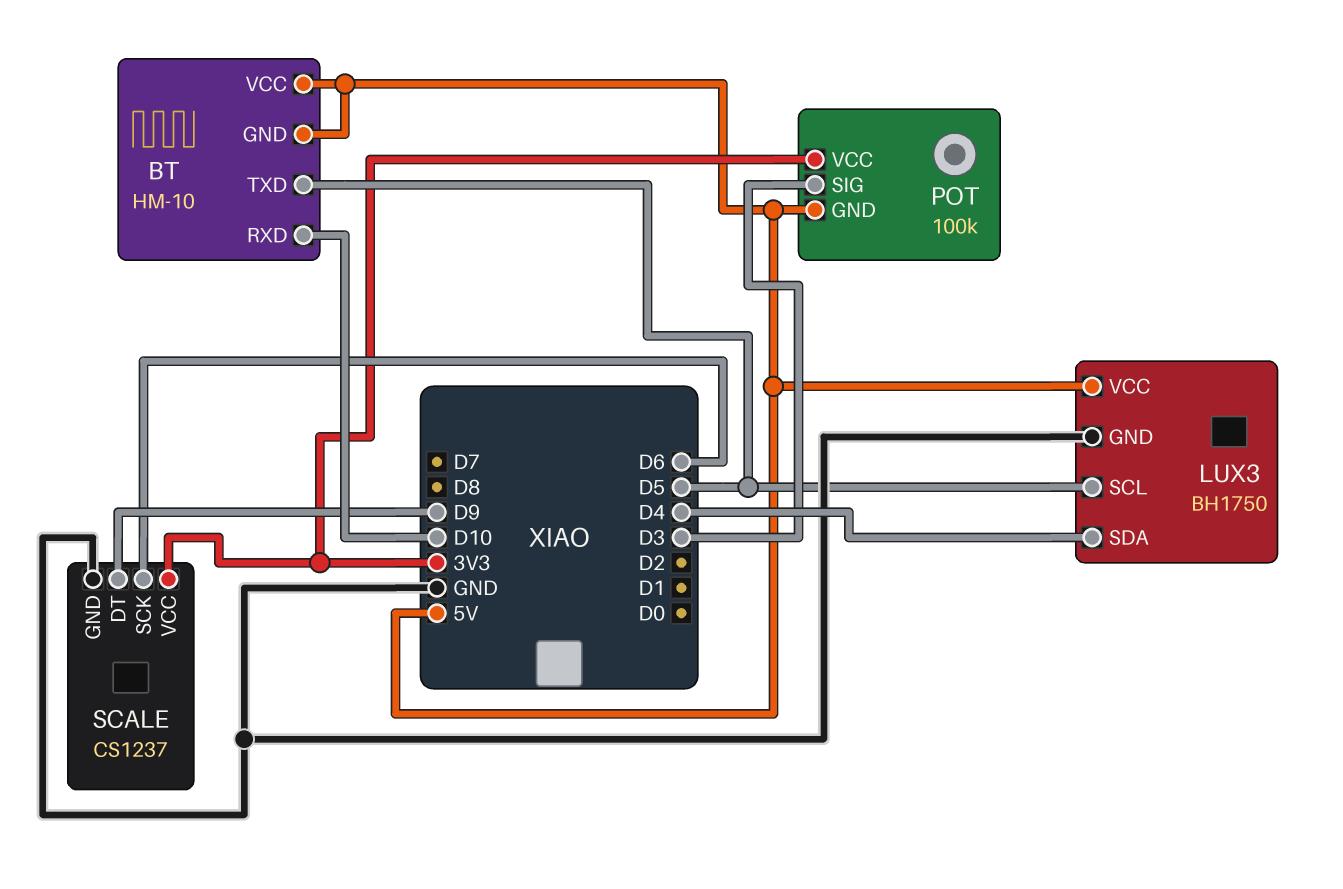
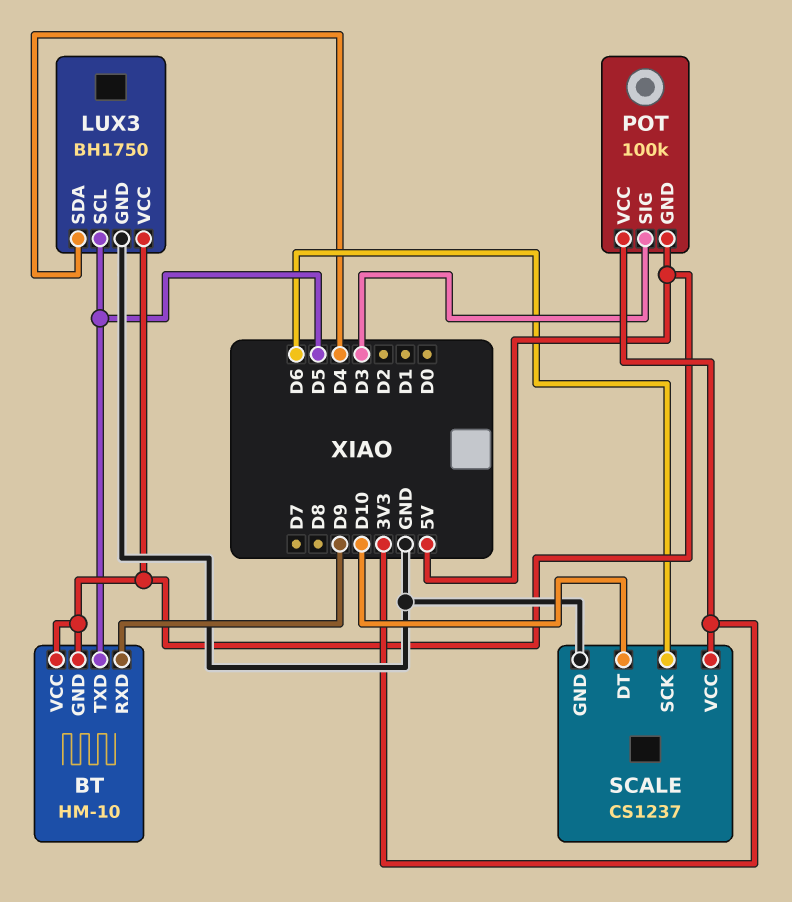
BT pin RXD: D10 -> D9
SCALE pin DT: D9 -> D10

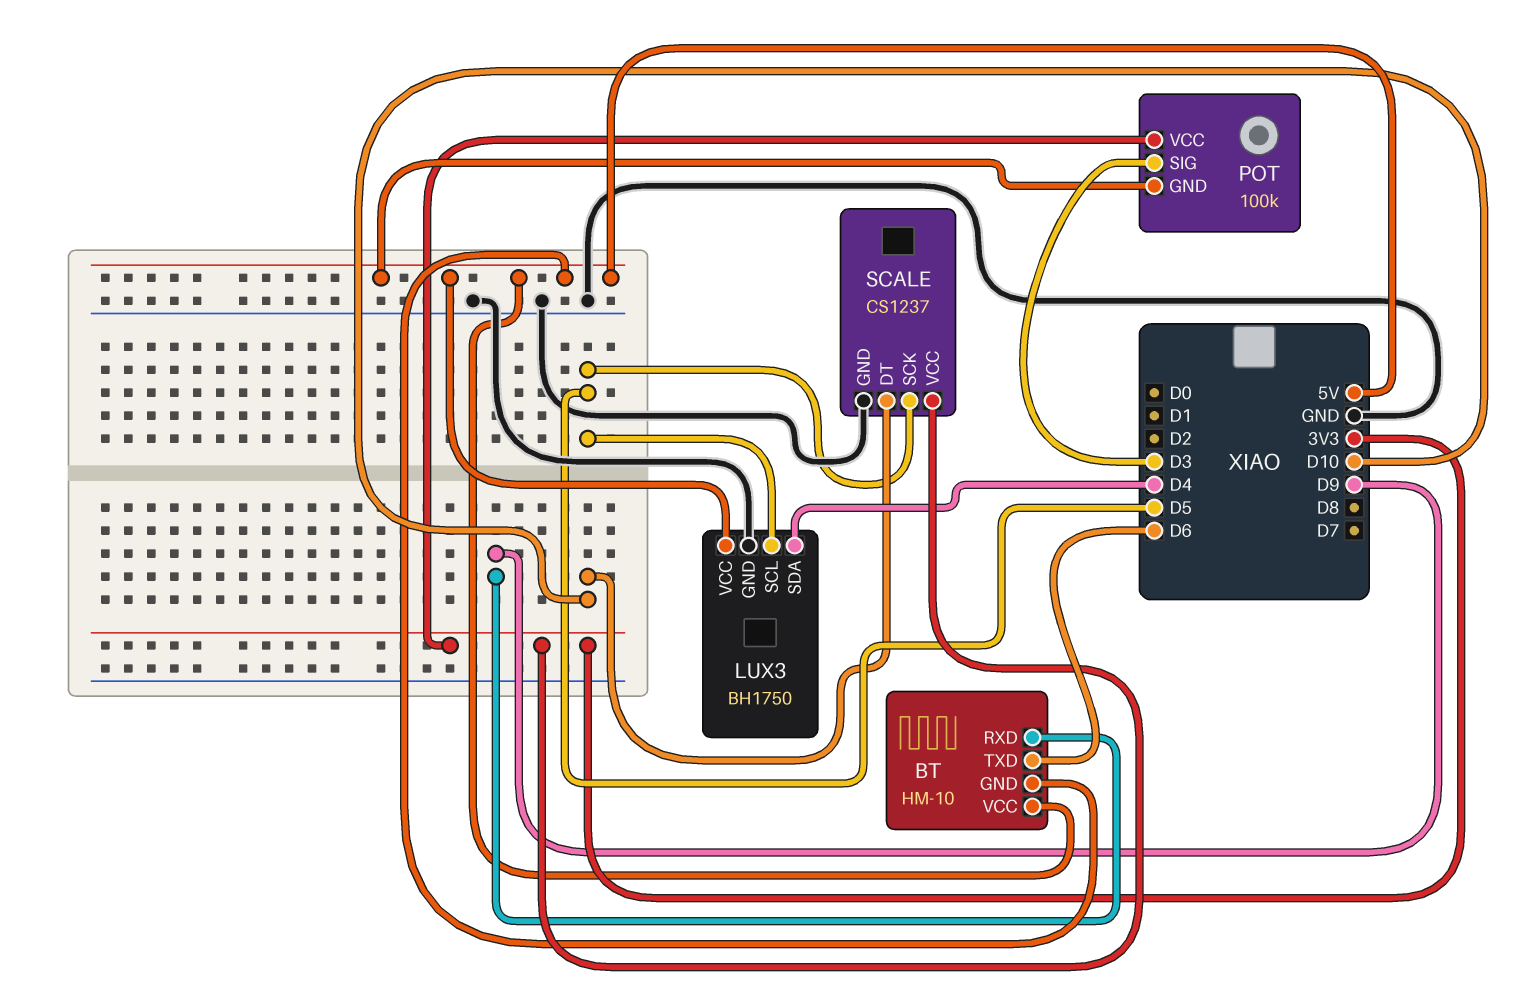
BT pin TXD: D5 -> D6
SCALE pin SCK: D6 -> D5

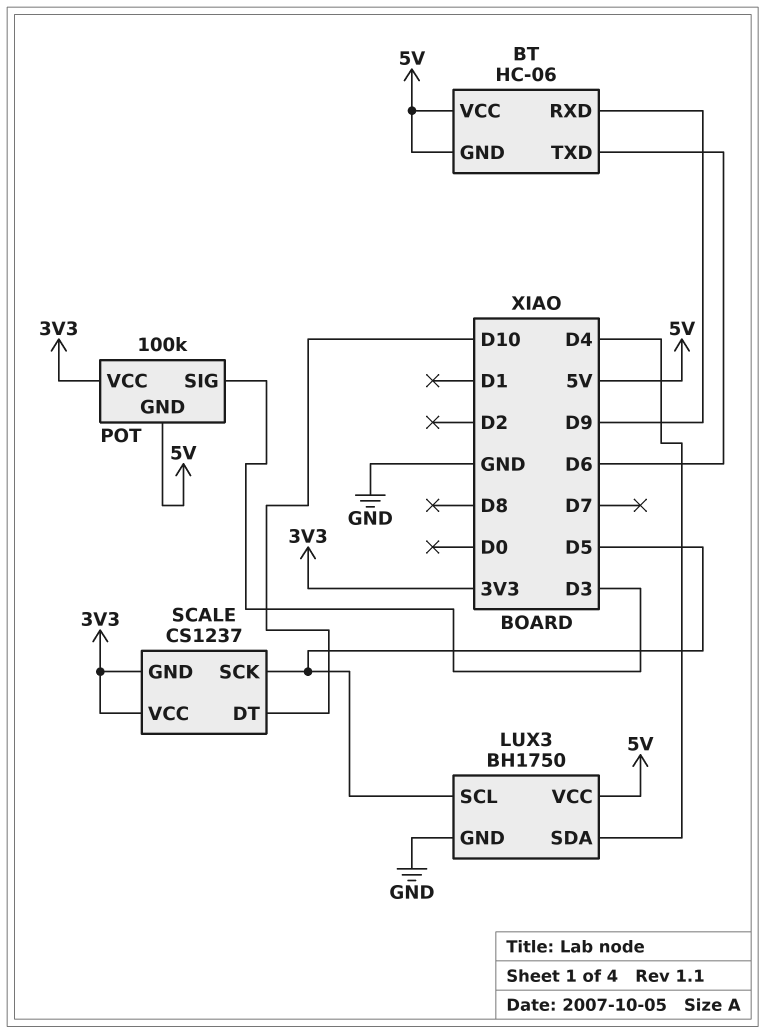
BT: HM-10 -> HC-06
SCALE pin GND: GND -> 3V3

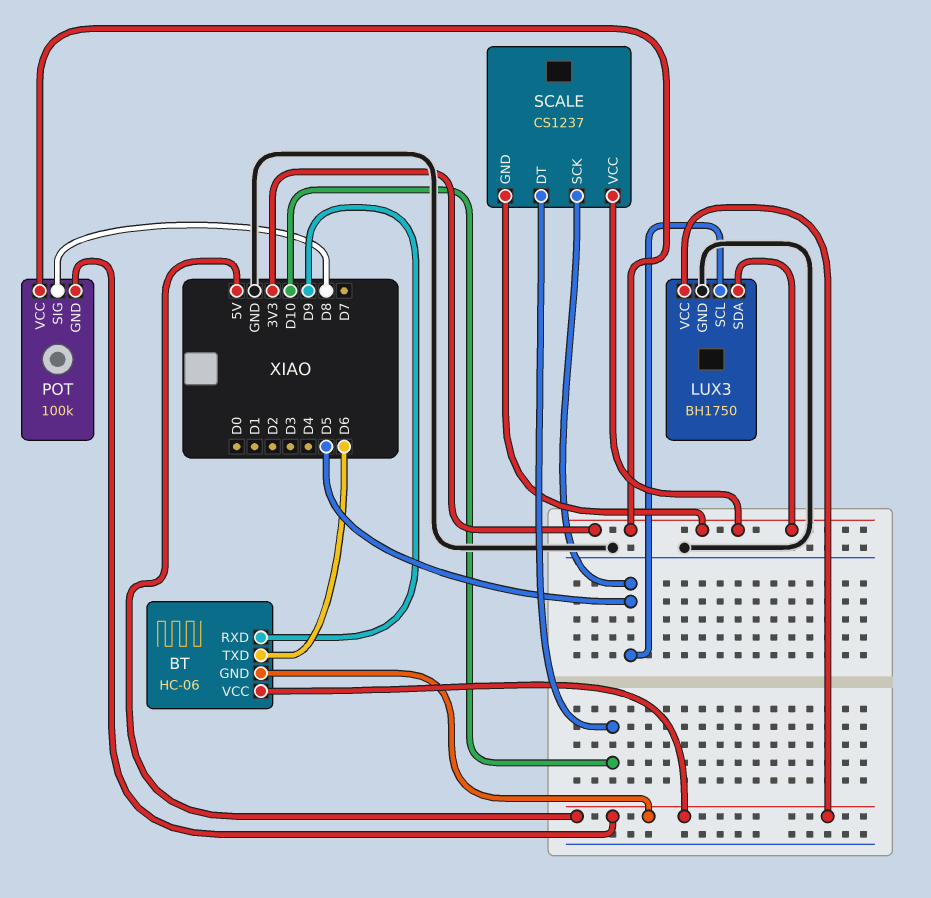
LUX3 pin SDA: D4 -> 3V3
POT pin SIG: D3 -> D8

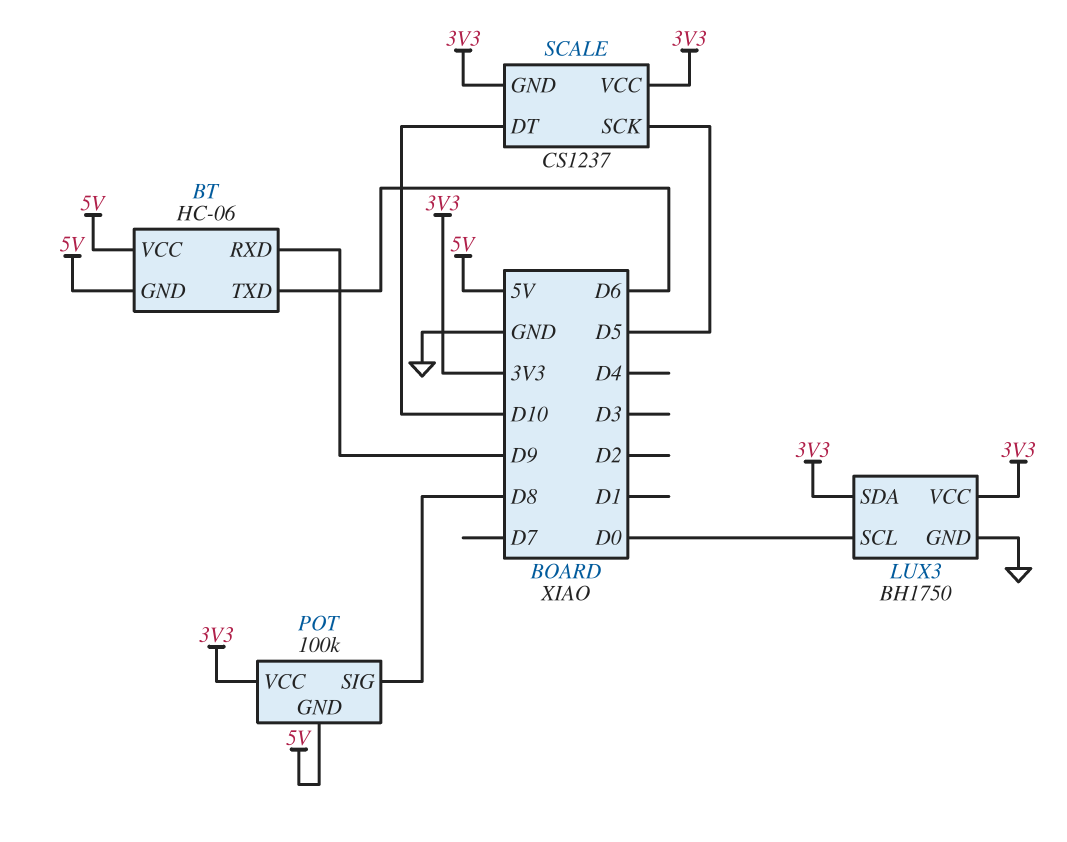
LUX3 pin SCL: D5 -> D0
LUX3 pin VCC: 5V -> 3V3

